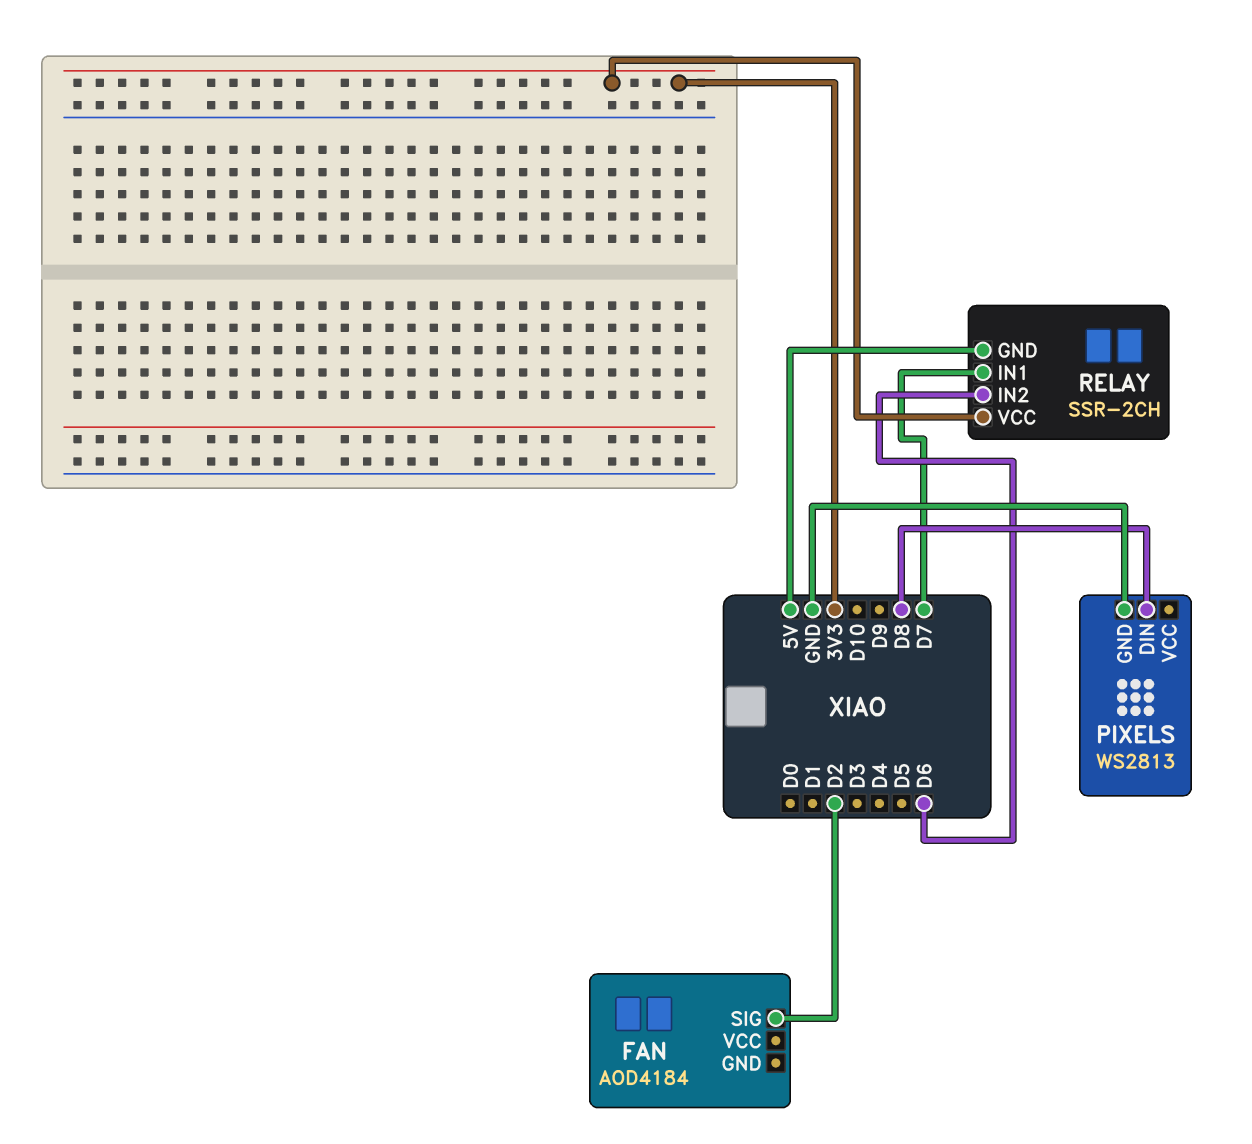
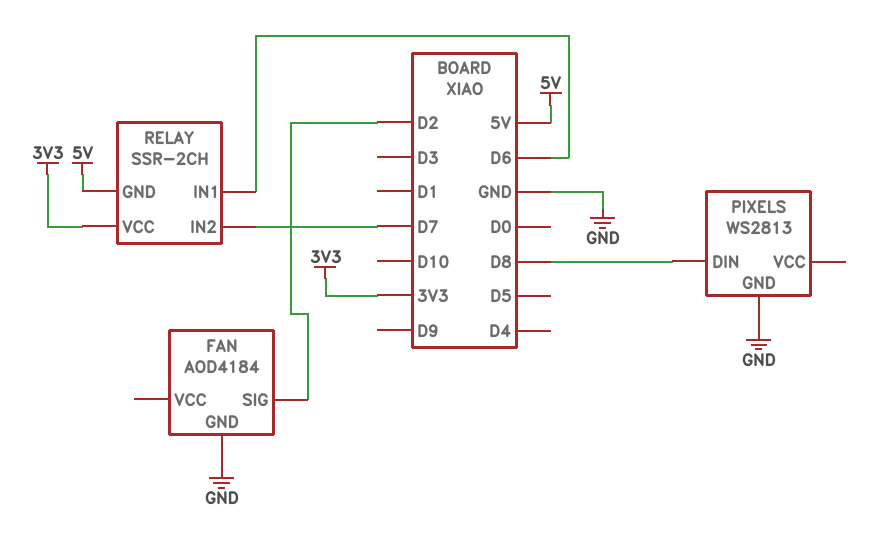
FAN pin GND: none -> GND
RELAY pin IN1: D7 -> D6
RELAY pin IN2: D6 -> D7

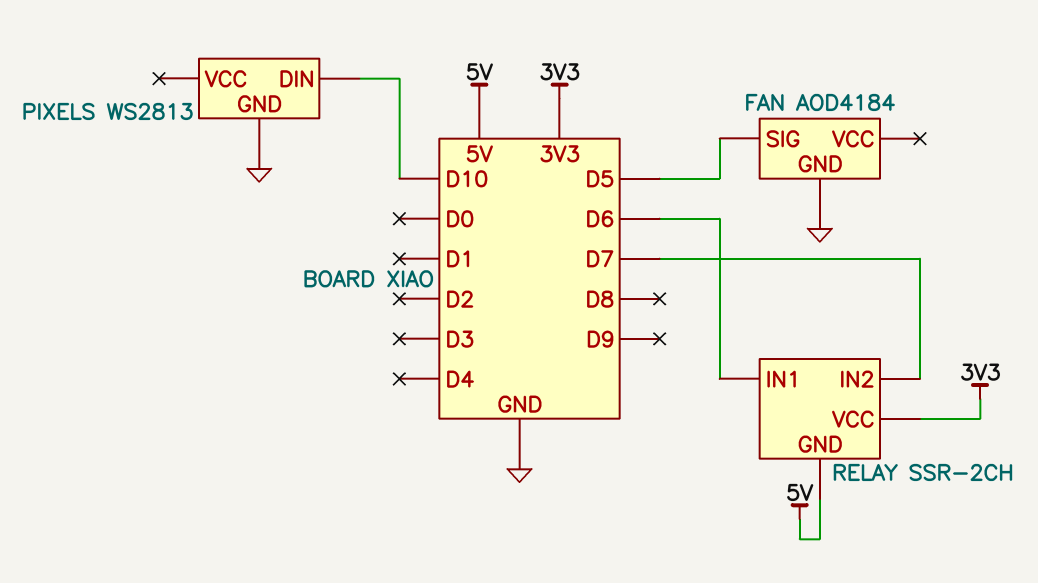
FAN pin SIG: D2 -> D5
PIXELS pin DIN: D8 -> D10

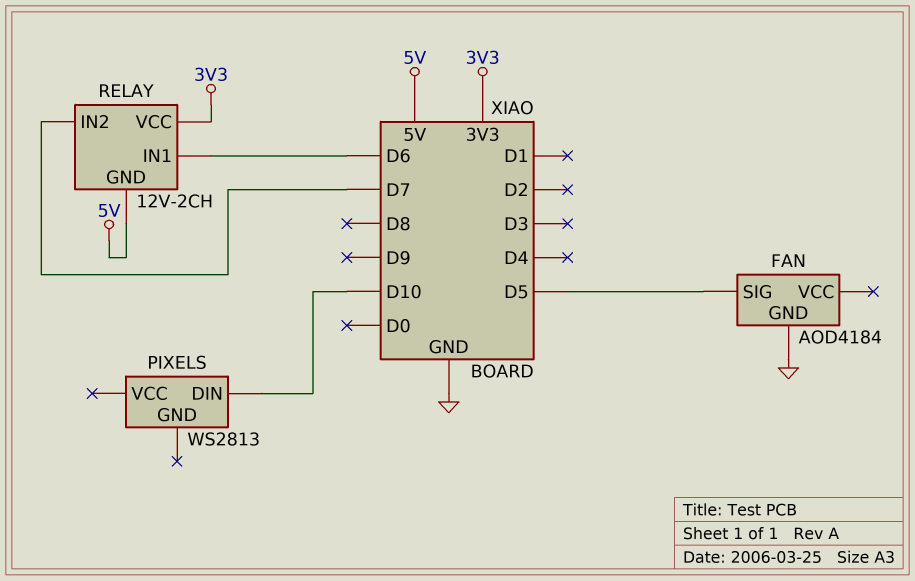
PIXELS pin GND: GND -> none
RELAY: SSR-2CH -> 12V-2CH

